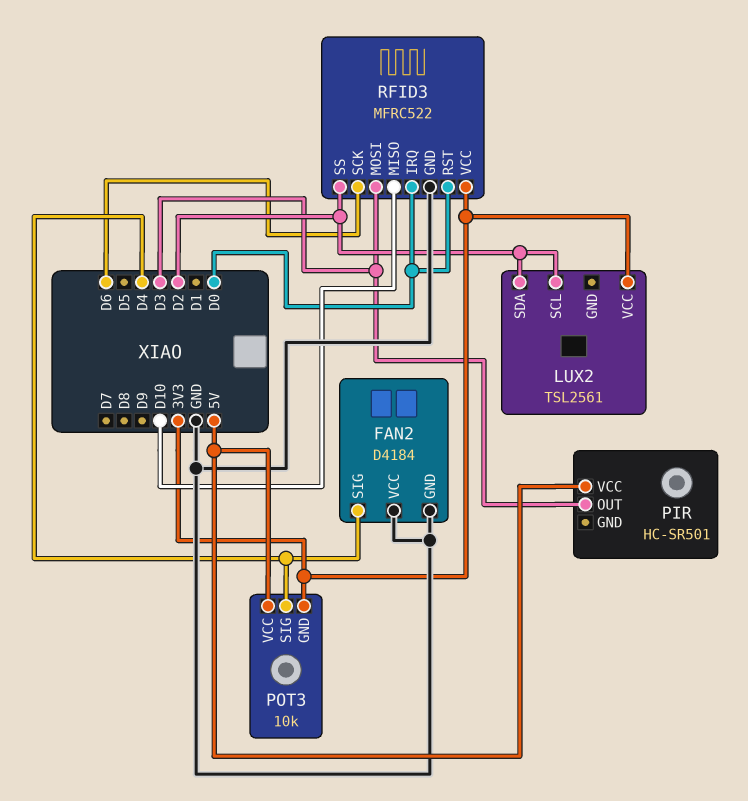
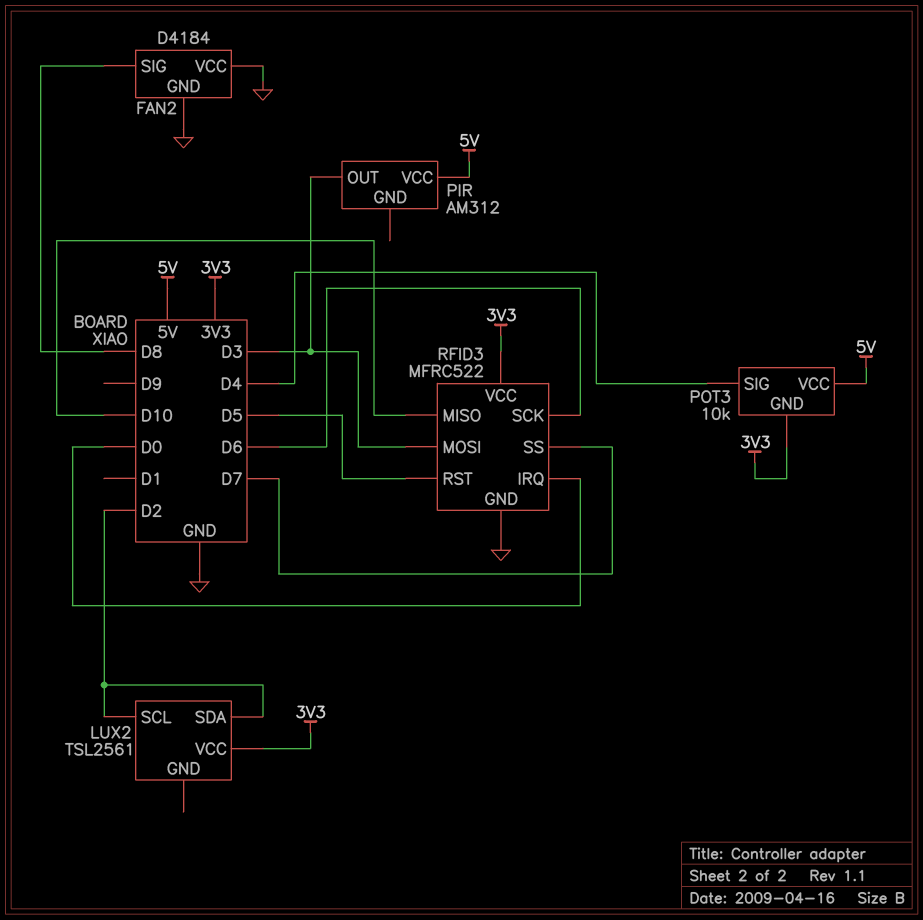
FAN2 pin SIG: D4 -> D8
PIR: HC-SR501 -> AM312
RFID3 pin RST: D0 -> D5
RFID3 pin SS: D2 -> D7

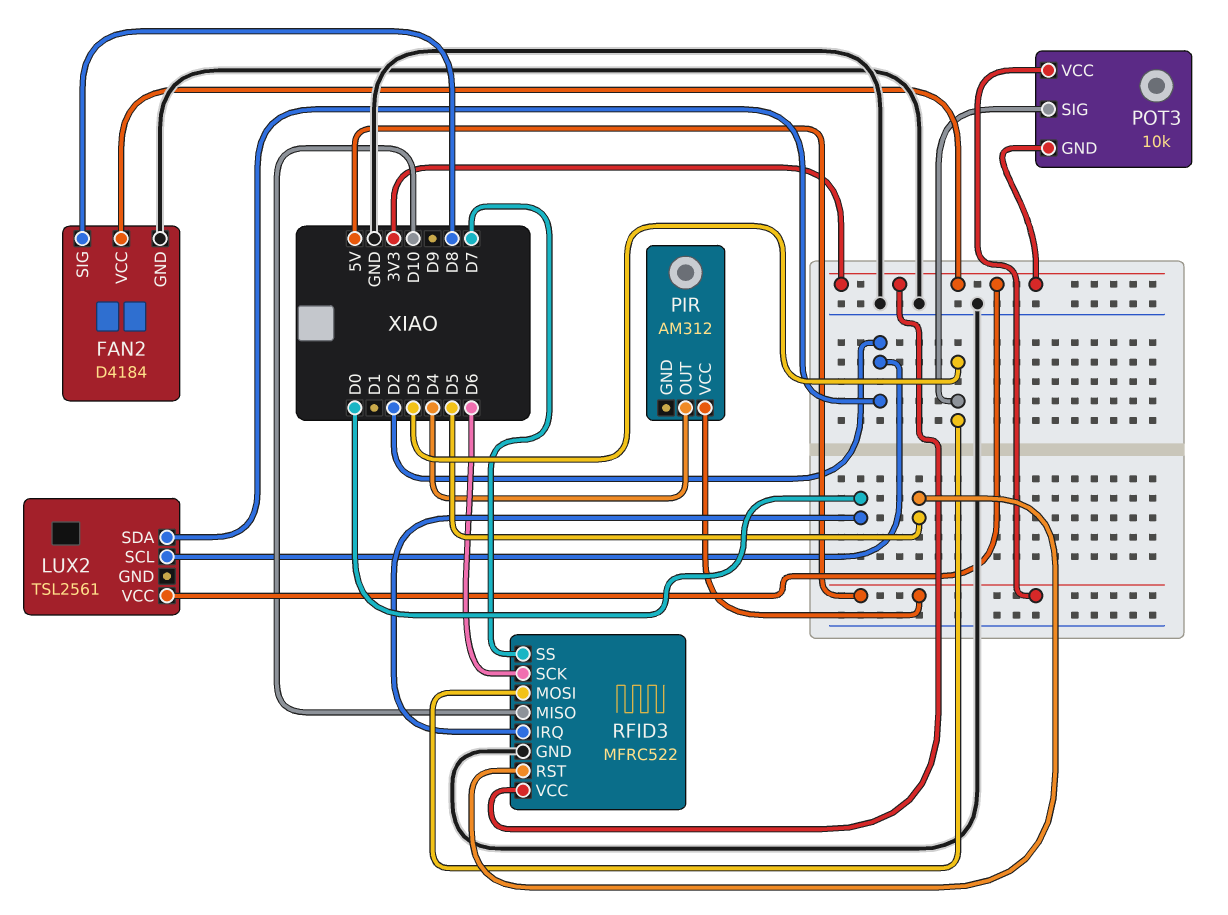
FAN2 pin VCC: GND -> 3V3
PIR pin OUT: D3 -> D4
POT3 pin SIG: D4 -> D3

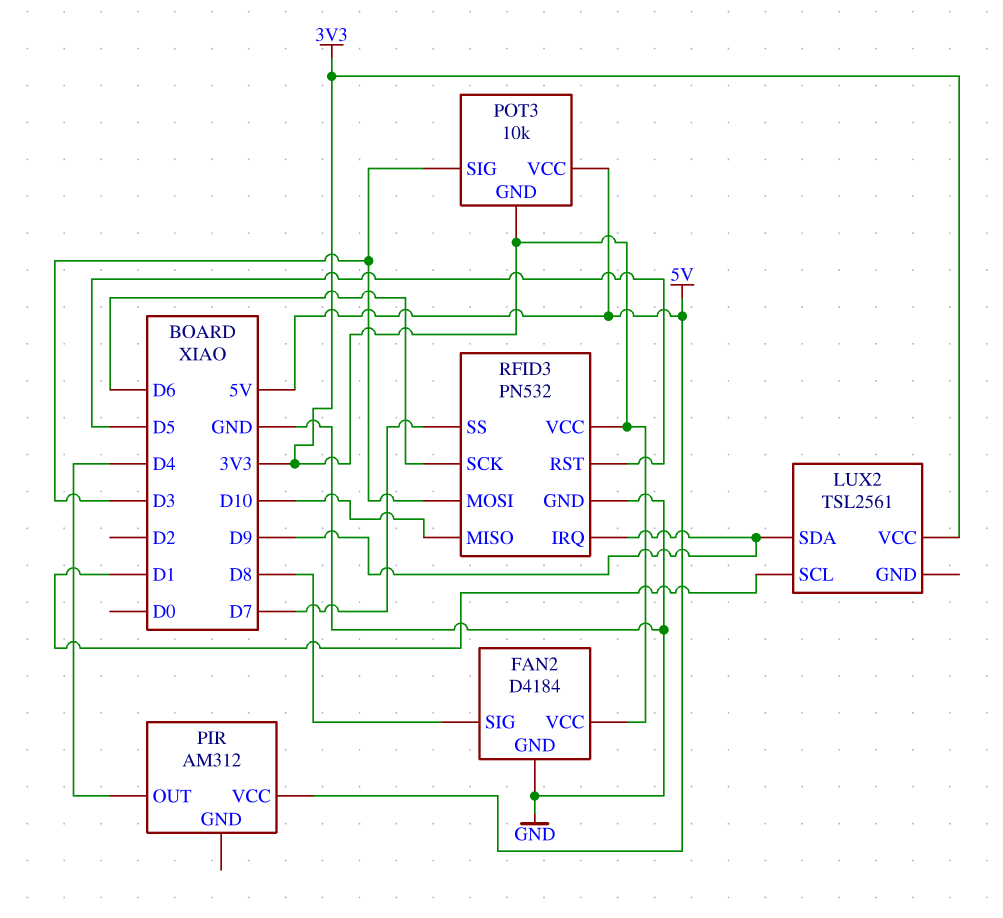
LUX2 pin SCL: D2 -> D1
LUX2 pin SDA: D2 -> D9
RFID3: MFRC522 -> PN532
RFID3 pin IRQ: D0 -> D9

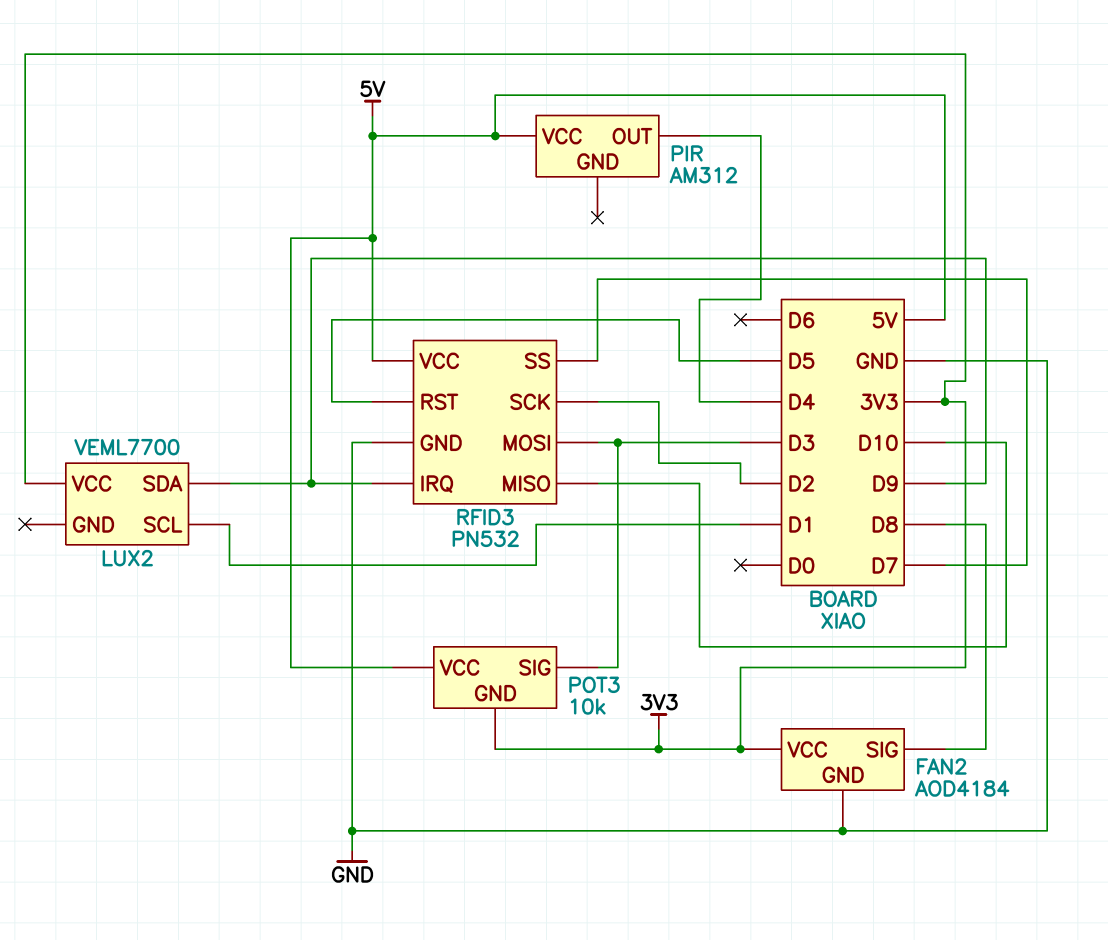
FAN2: D4184 -> AOD4184
LUX2: TSL2561 -> VEML7700
RFID3 pin SCK: D6 -> D2
RFID3 pin VCC: 3V3 -> 5V

